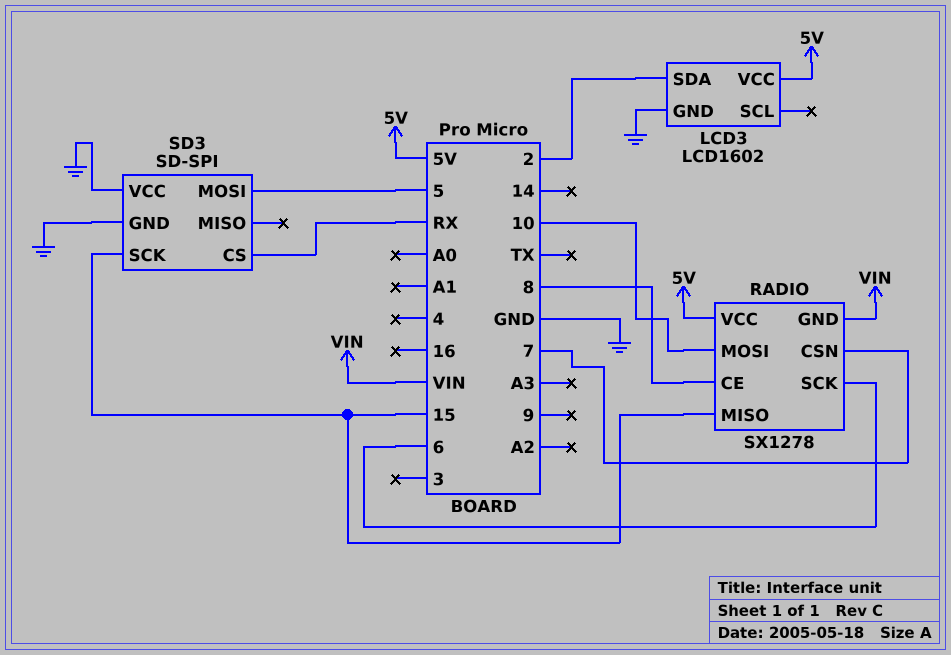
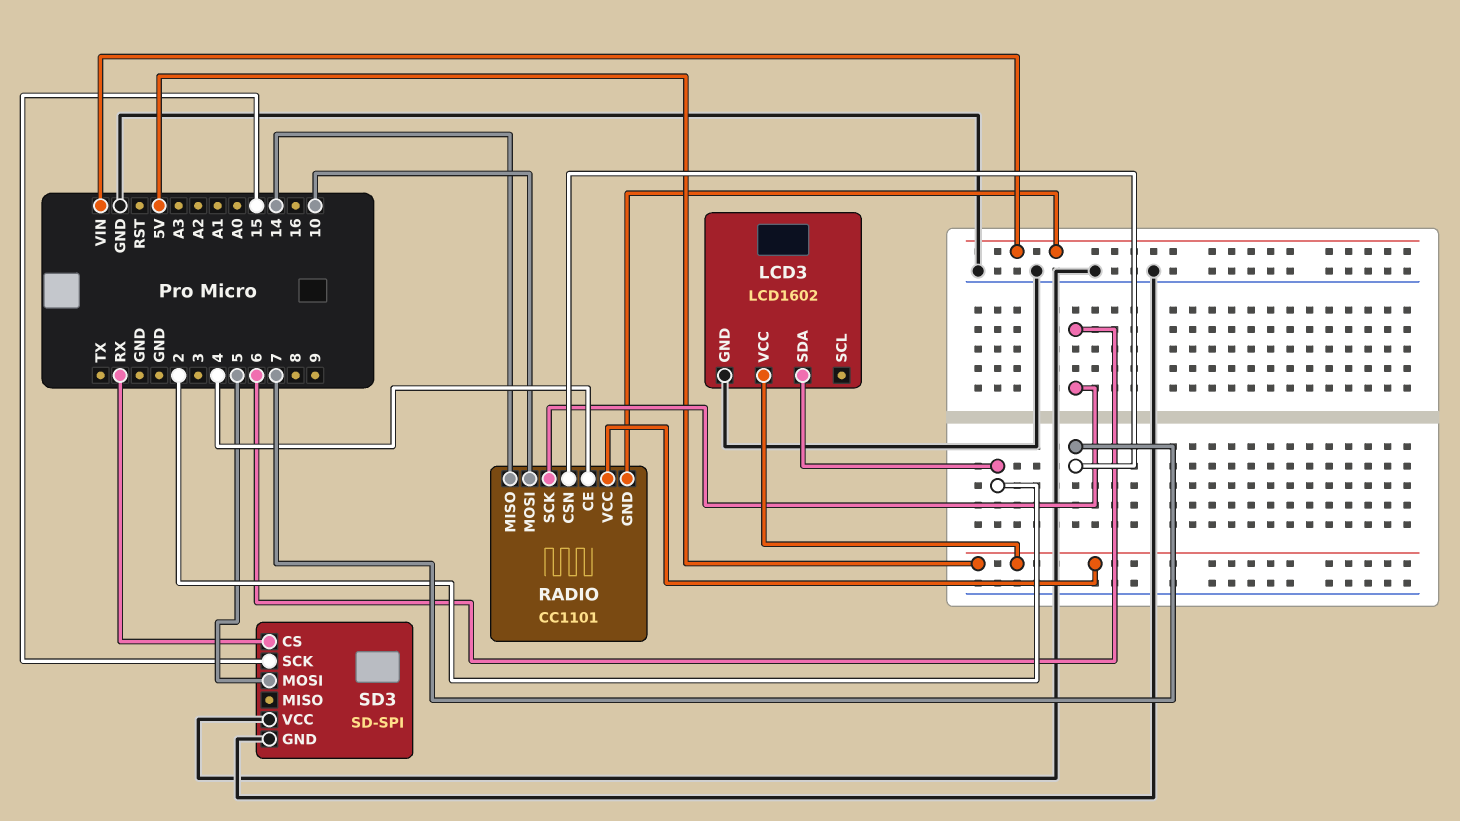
RADIO: SX1278 -> CC1101
RADIO pin CE: 8 -> 4
RADIO pin MISO: 15 -> 14

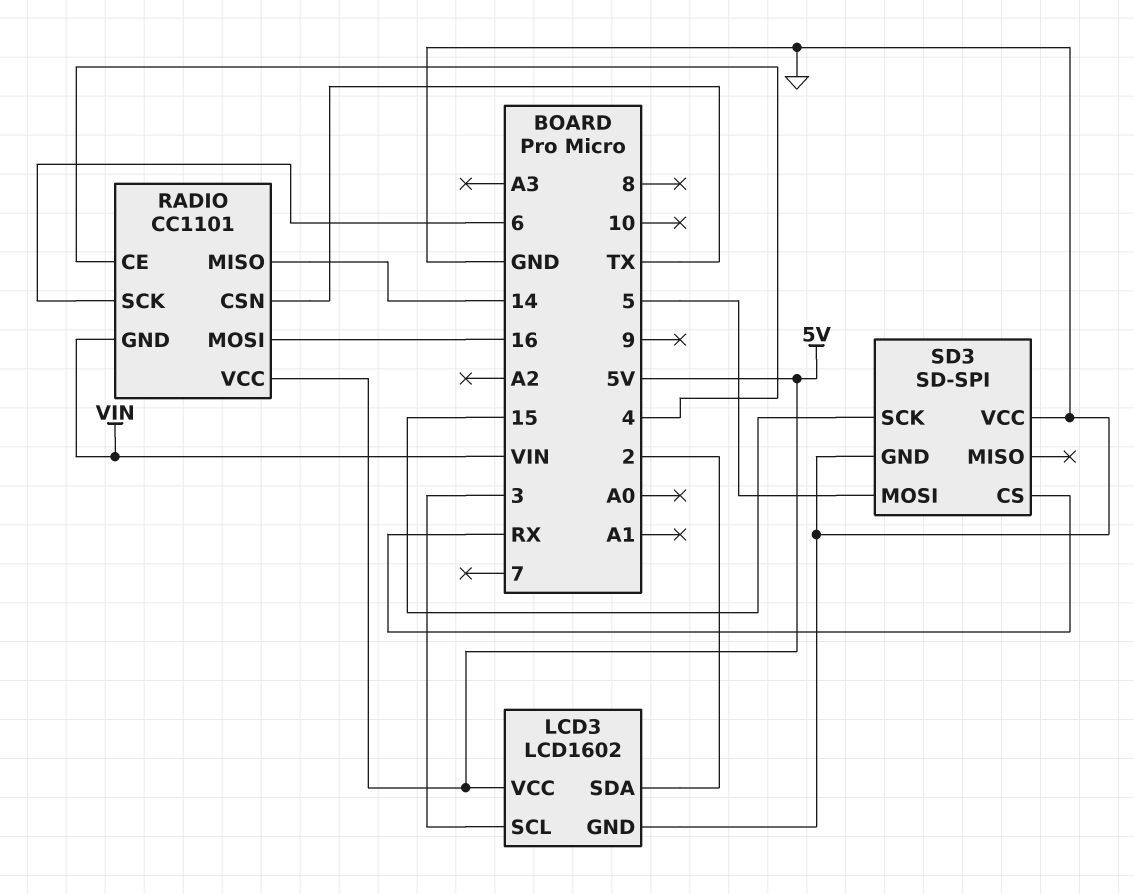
LCD3 pin SCL: none -> 3
RADIO pin CSN: 7 -> TX
RADIO pin MOSI: 10 -> 16

